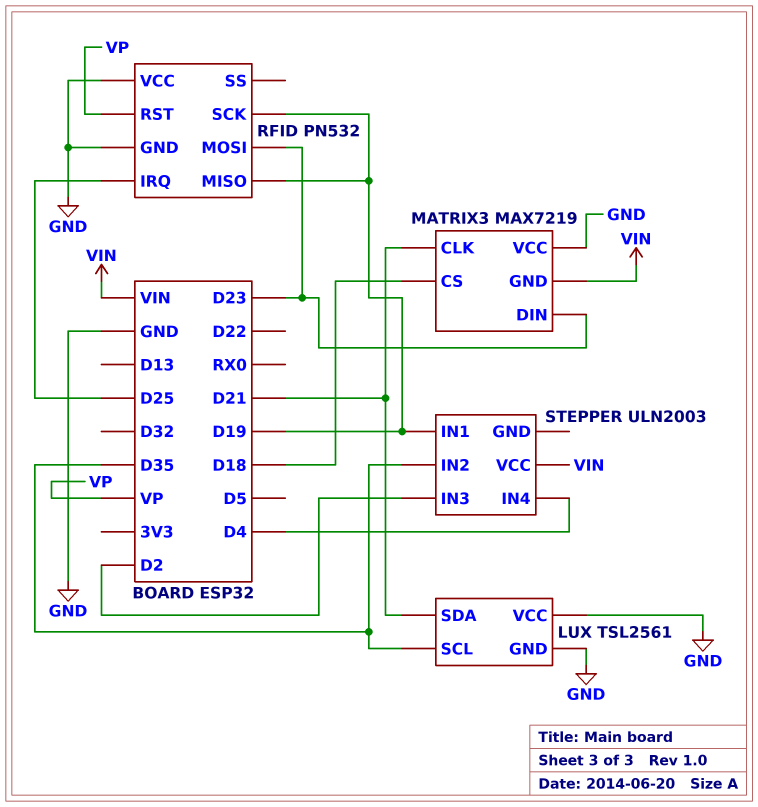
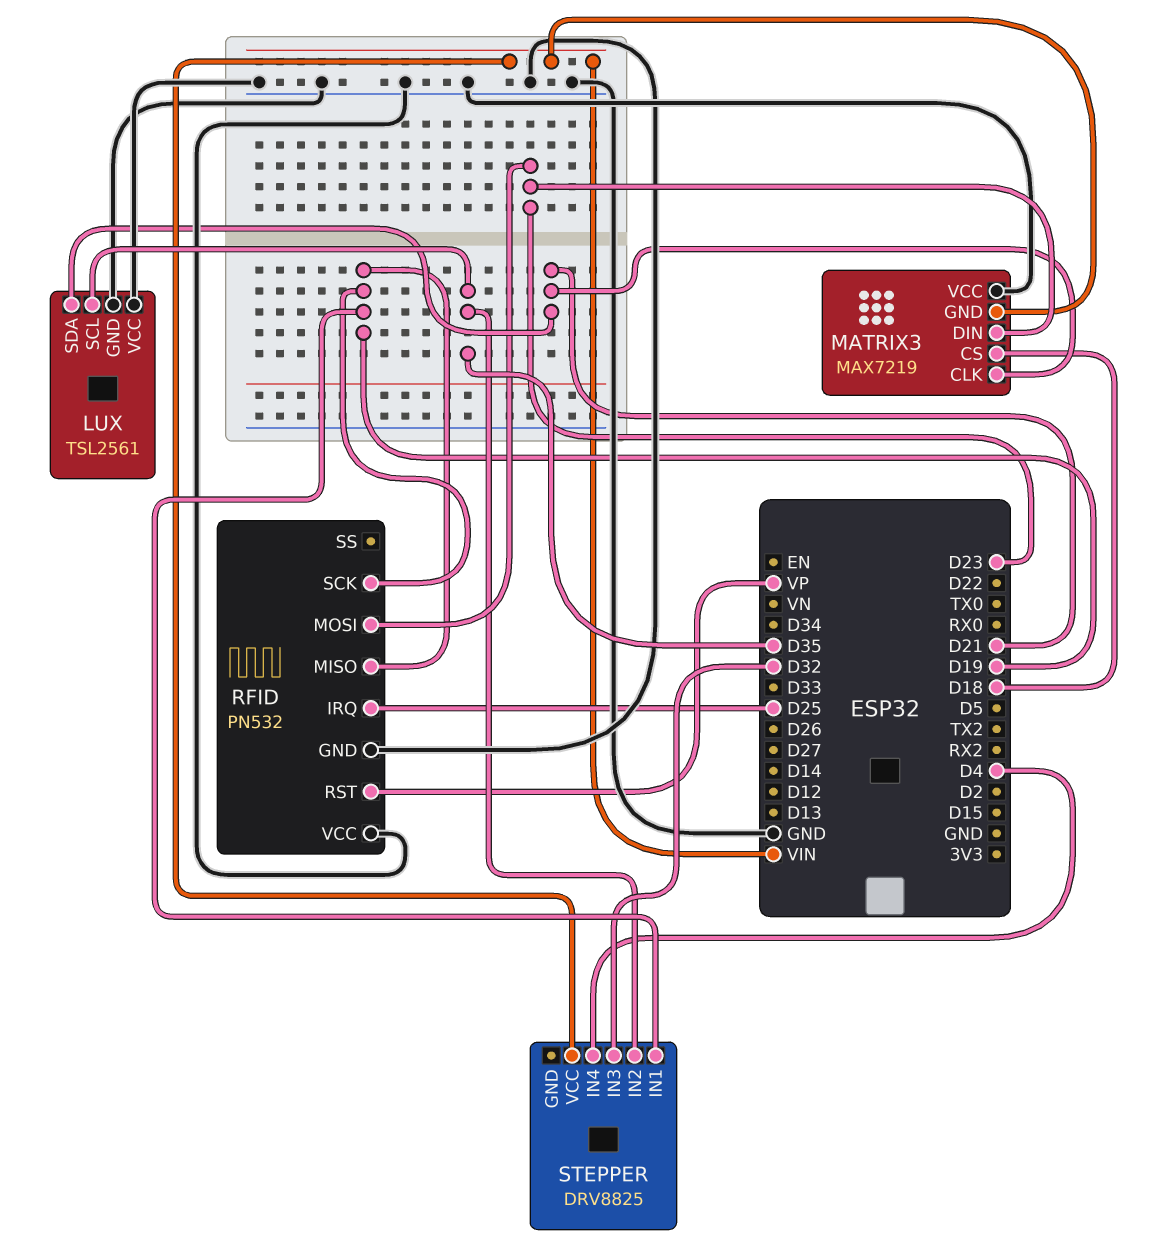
STEPPER: ULN2003 -> DRV8825
STEPPER pin IN3: D2 -> D32

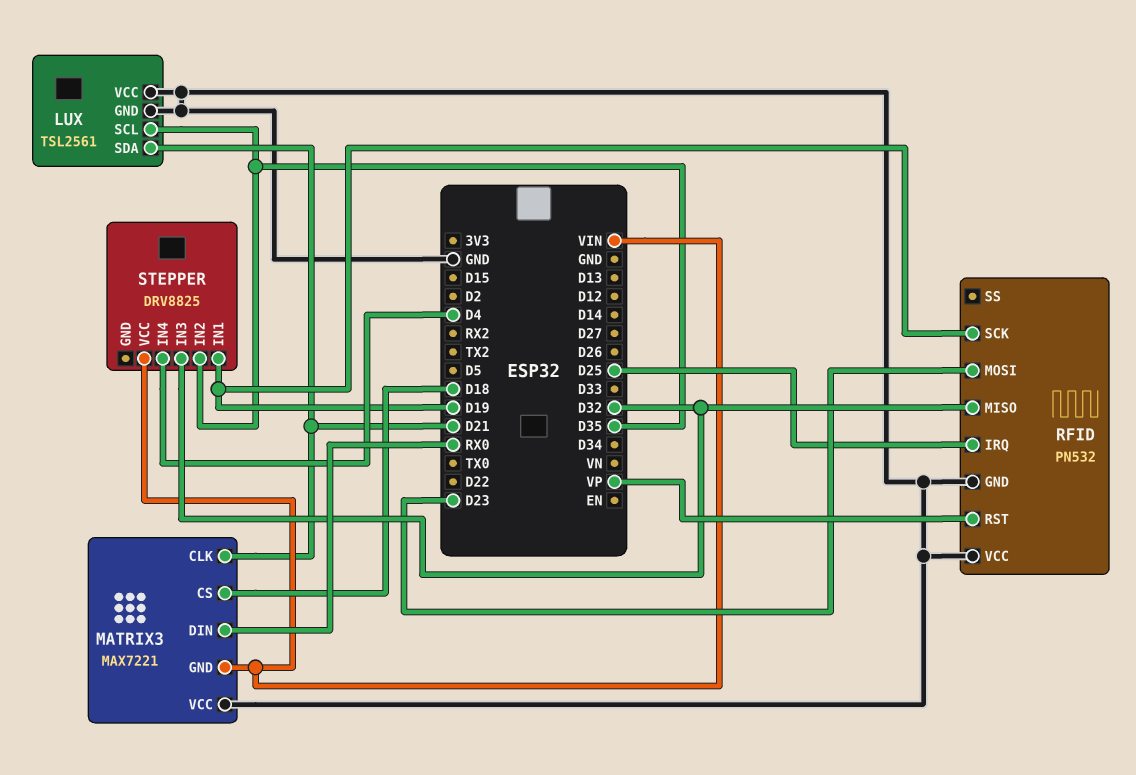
MATRIX3: MAX7219 -> MAX7221
MATRIX3 pin DIN: D23 -> RX0
RFID pin MISO: D19 -> D32

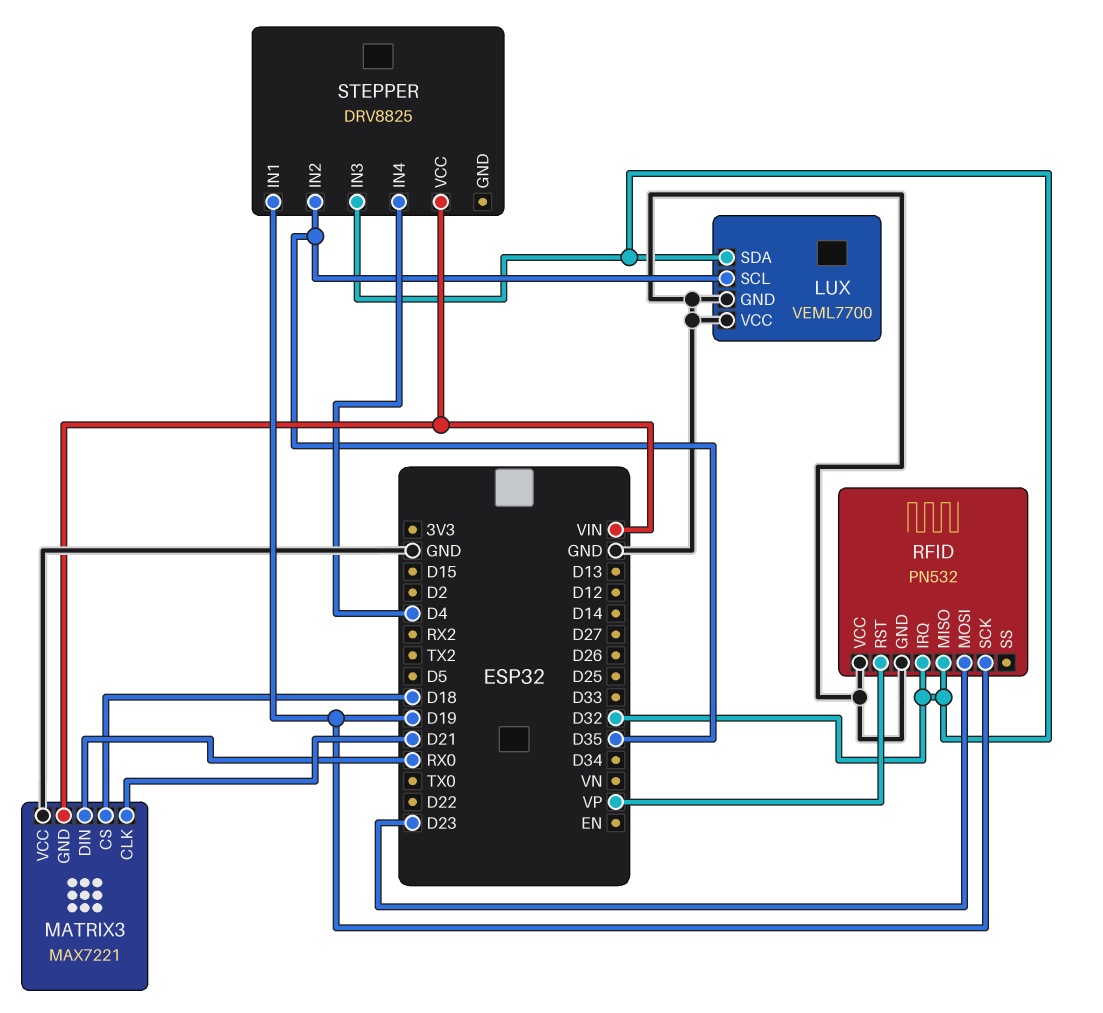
LUX: TSL2561 -> VEML7700
LUX pin SDA: D21 -> D32
RFID pin IRQ: D25 -> D32

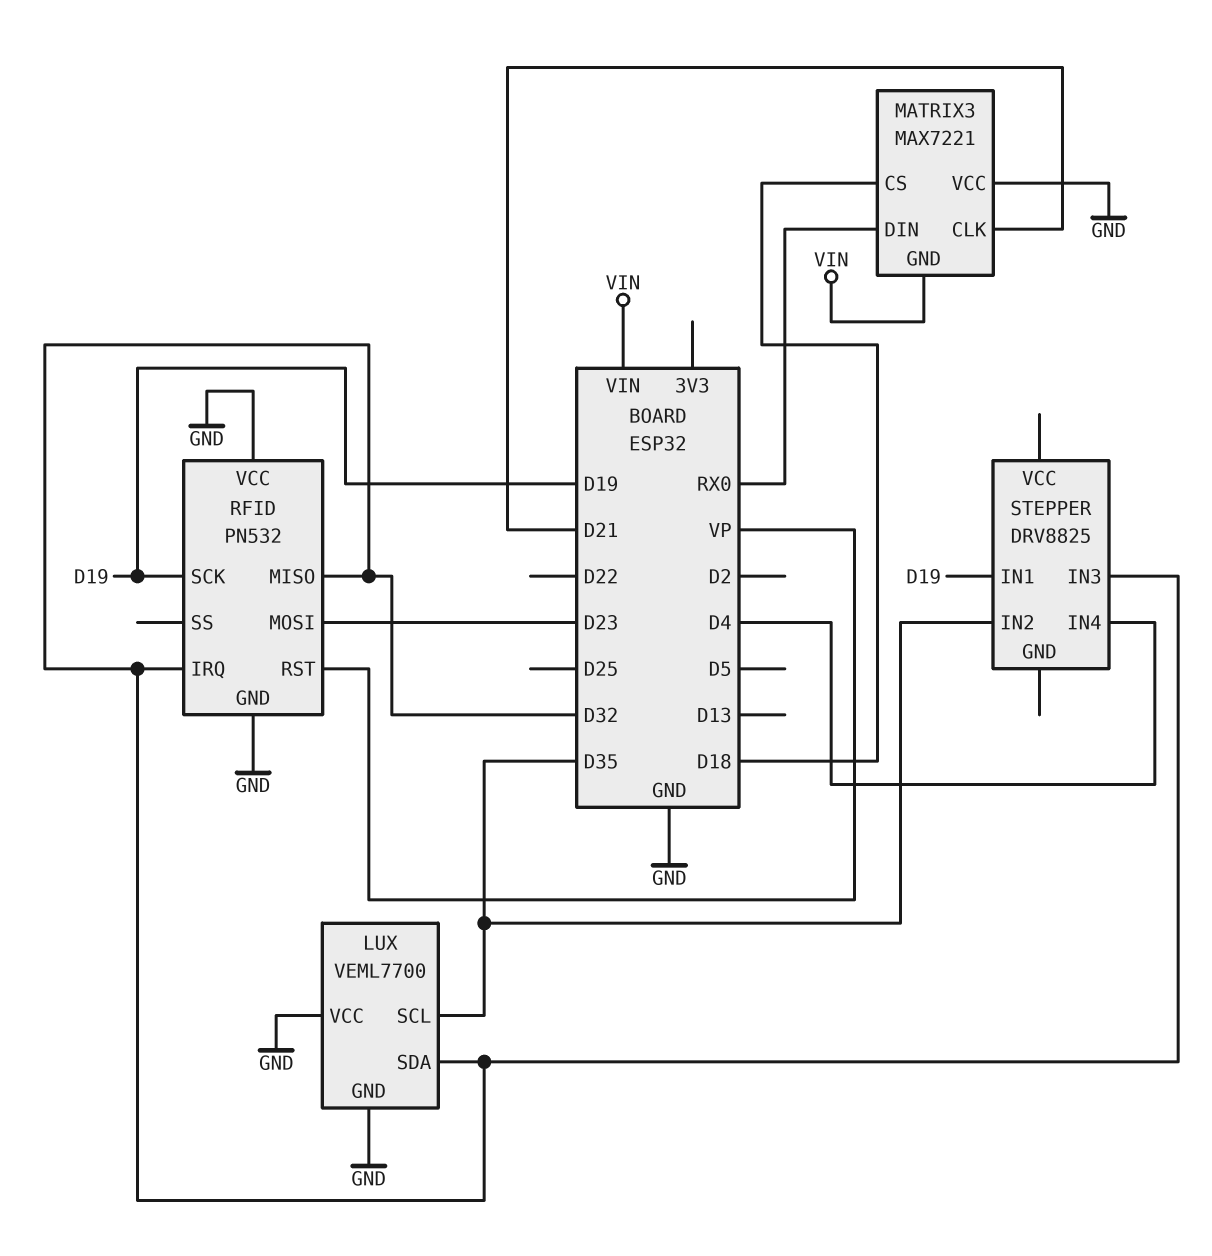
STEPPER pin VCC: VIN -> none

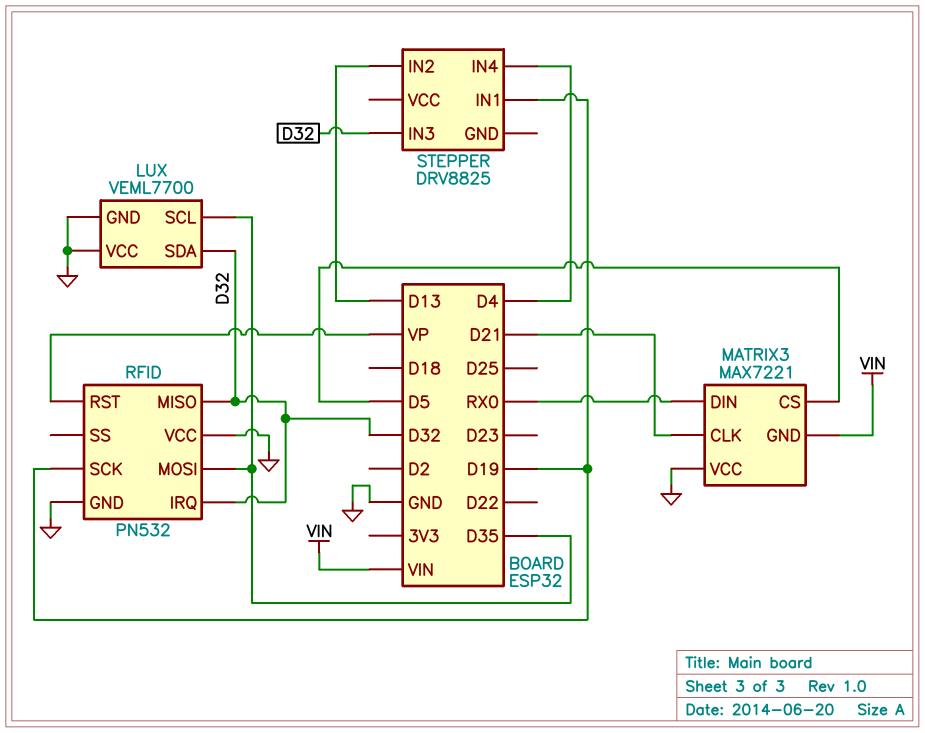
MATRIX3 pin CS: D18 -> D5
RFID pin MOSI: D23 -> D35
STEPPER pin IN2: D35 -> D13

